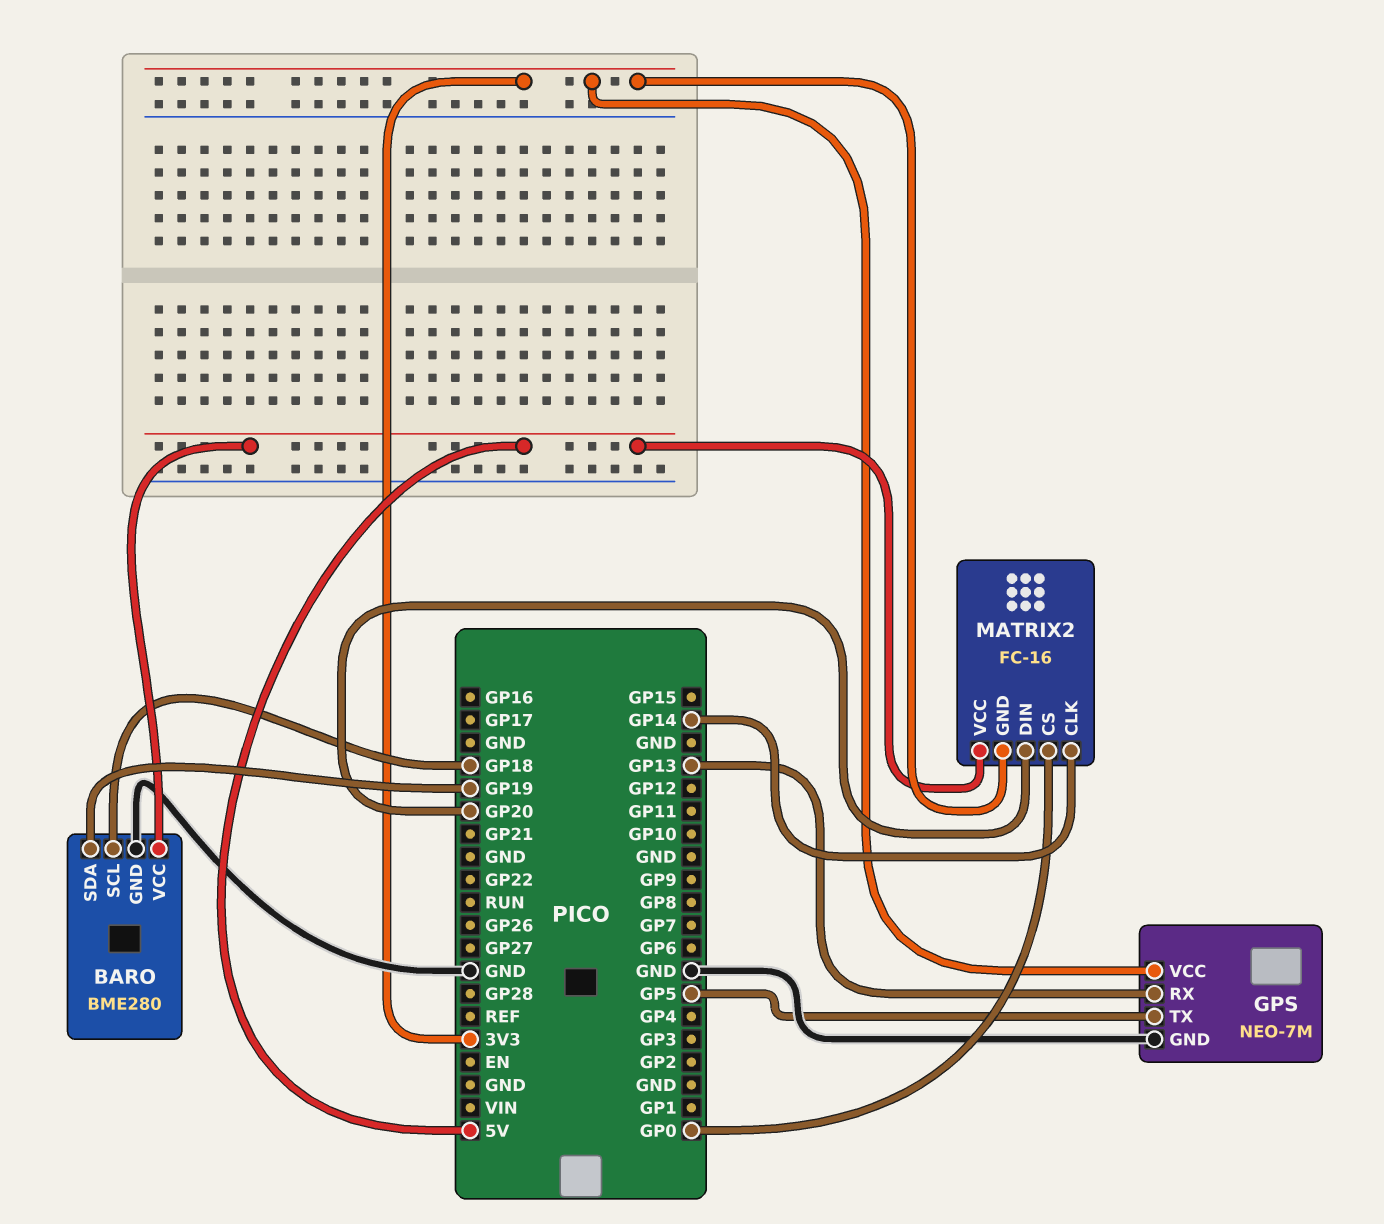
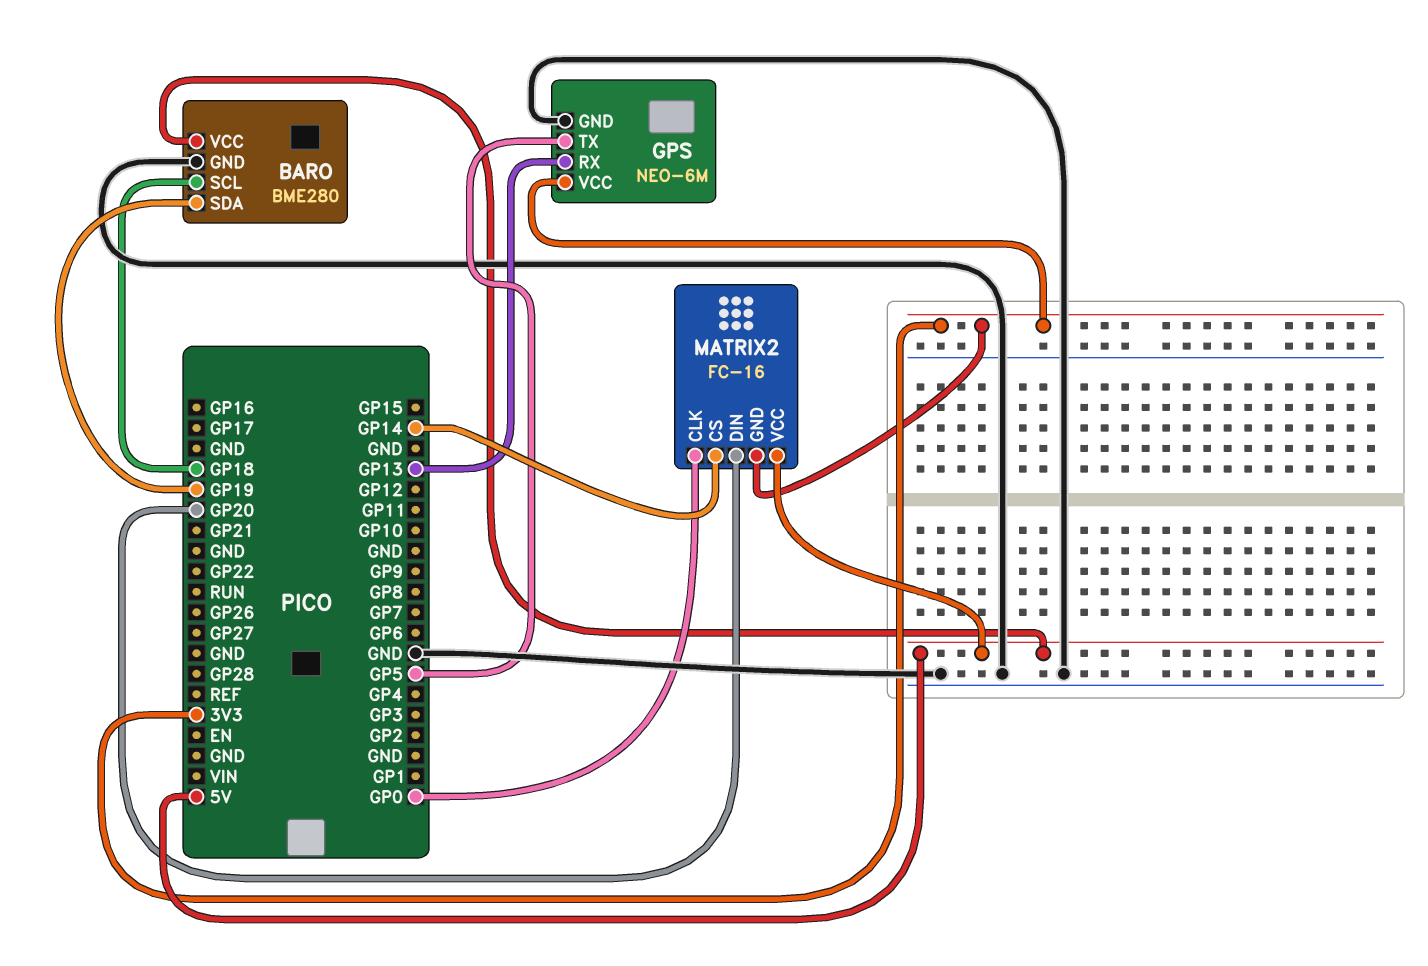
GPS: NEO-7M -> NEO-6M
MATRIX2 pin CLK: GP14 -> GP0
MATRIX2 pin CS: GP0 -> GP14

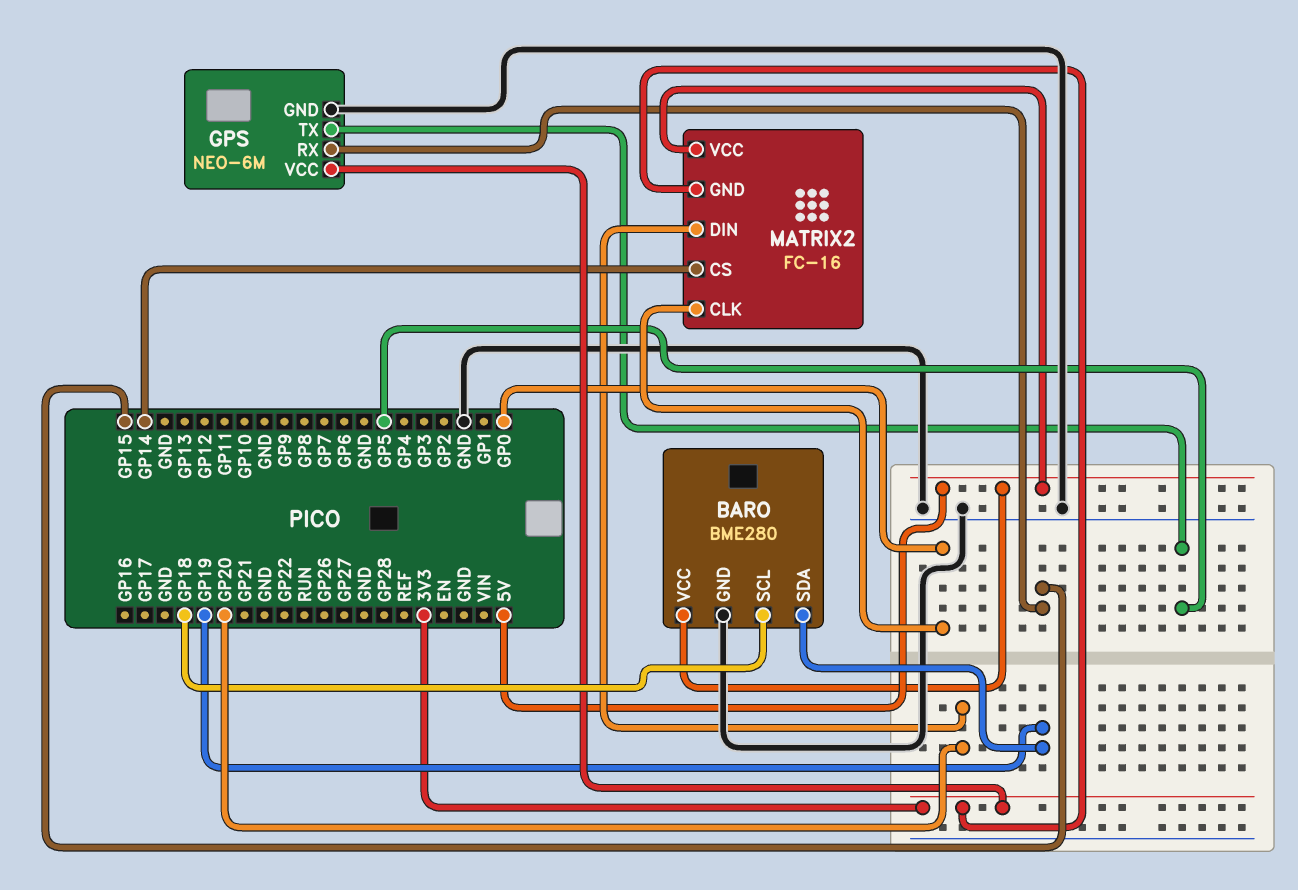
GPS pin RX: GP13 -> GP15

